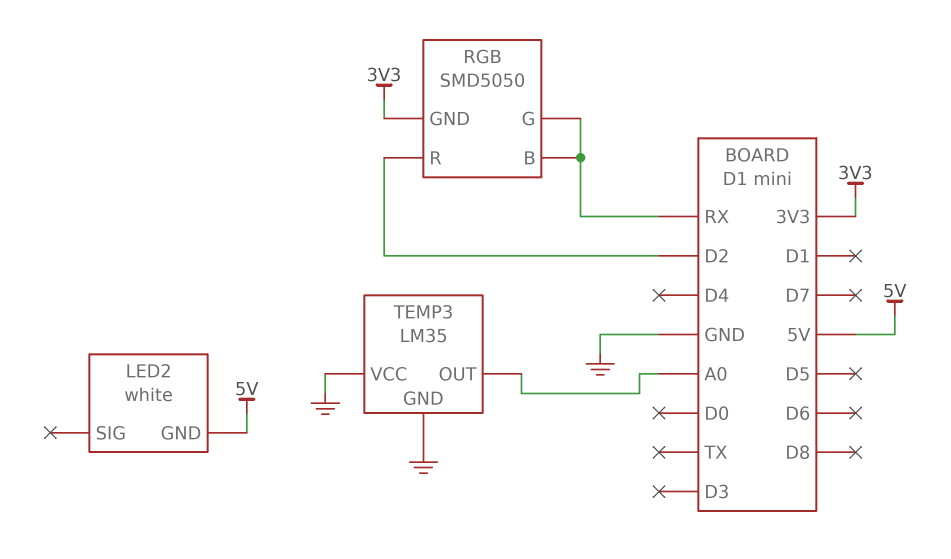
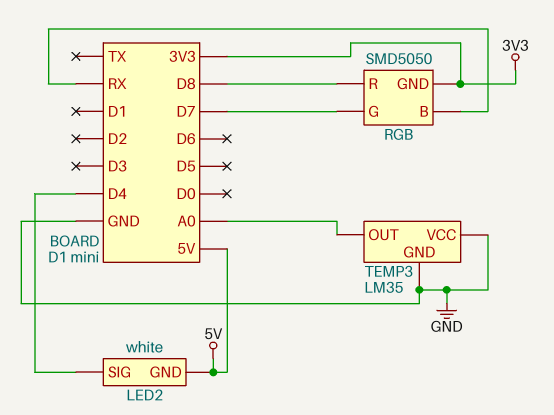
LED2 pin SIG: none -> D4
RGB pin G: RX -> D7
RGB pin R: D2 -> D8

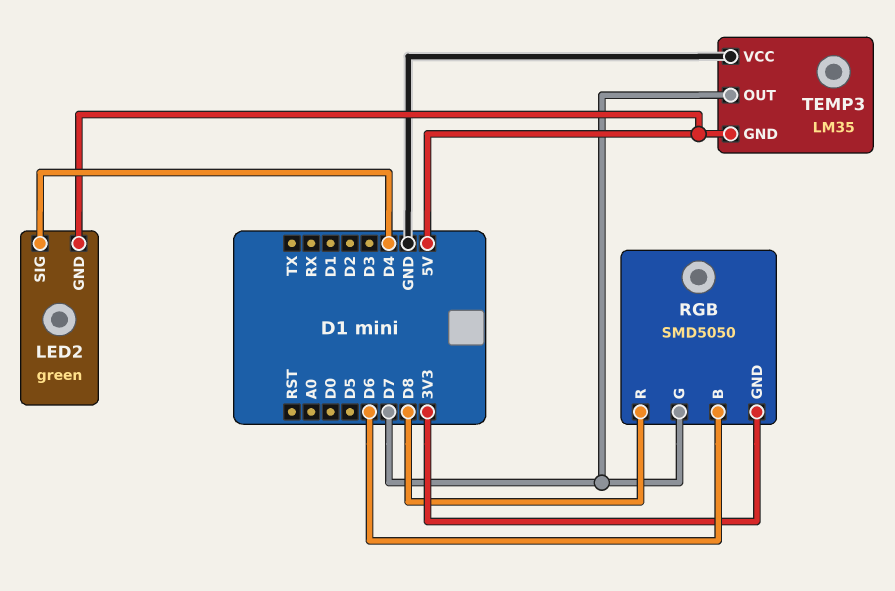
LED2: white -> green
RGB pin B: RX -> D6
TEMP3 pin GND: GND -> 5V
TEMP3 pin OUT: A0 -> D7

